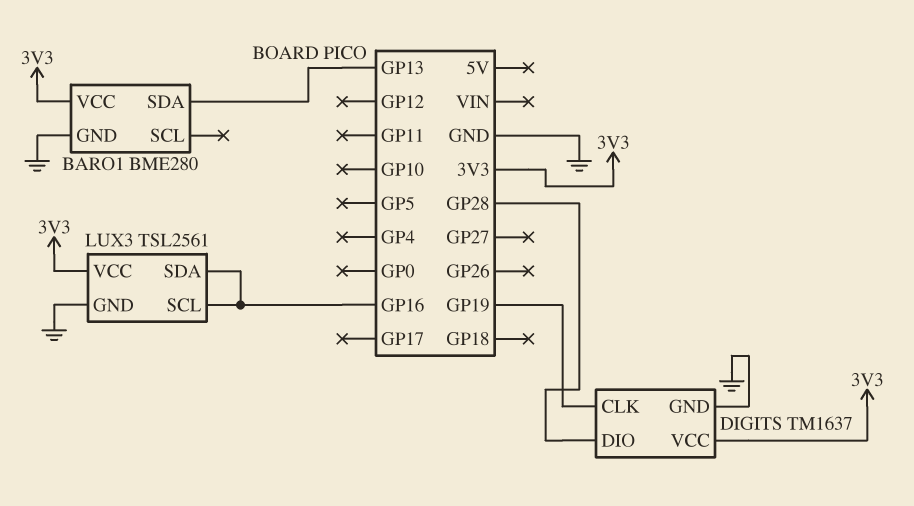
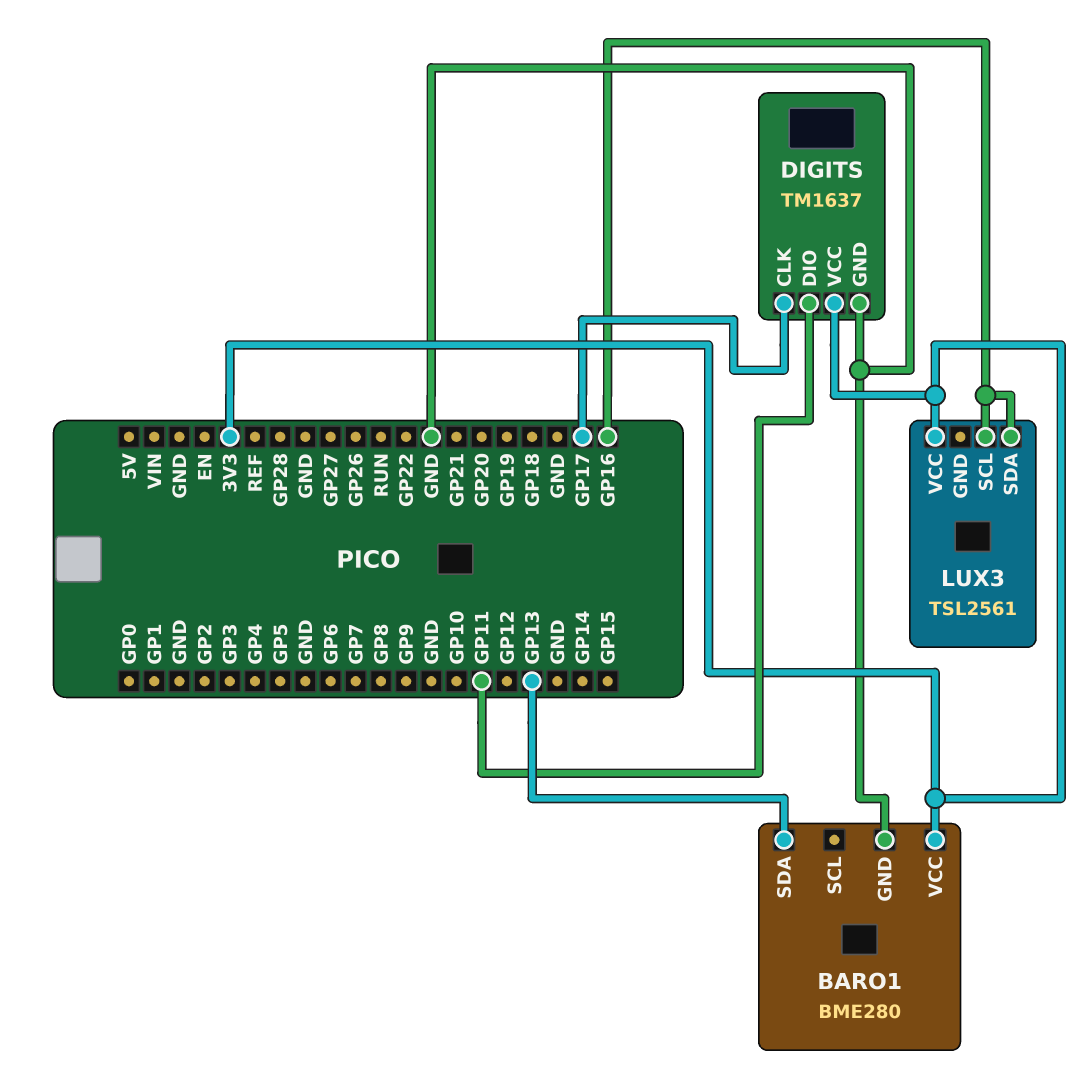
DIGITS pin CLK: GP19 -> GP17
DIGITS pin DIO: GP28 -> GP11
LUX3 pin GND: GND -> none

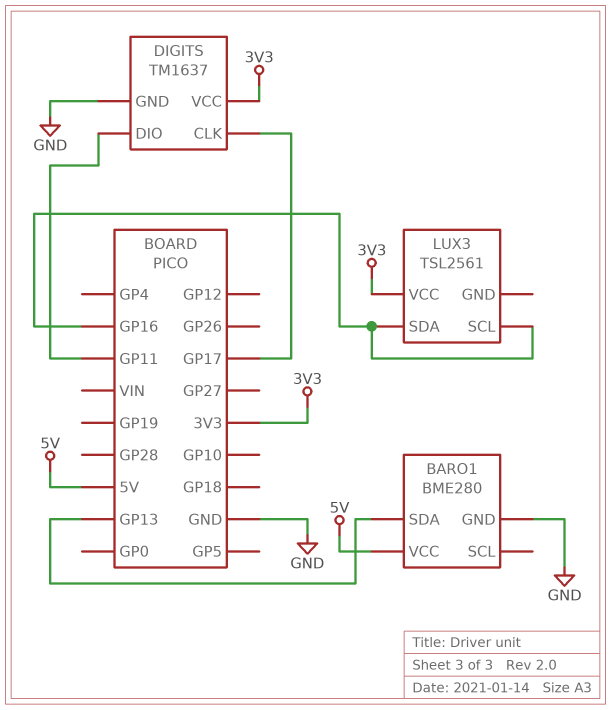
BARO1 pin VCC: 3V3 -> 5V

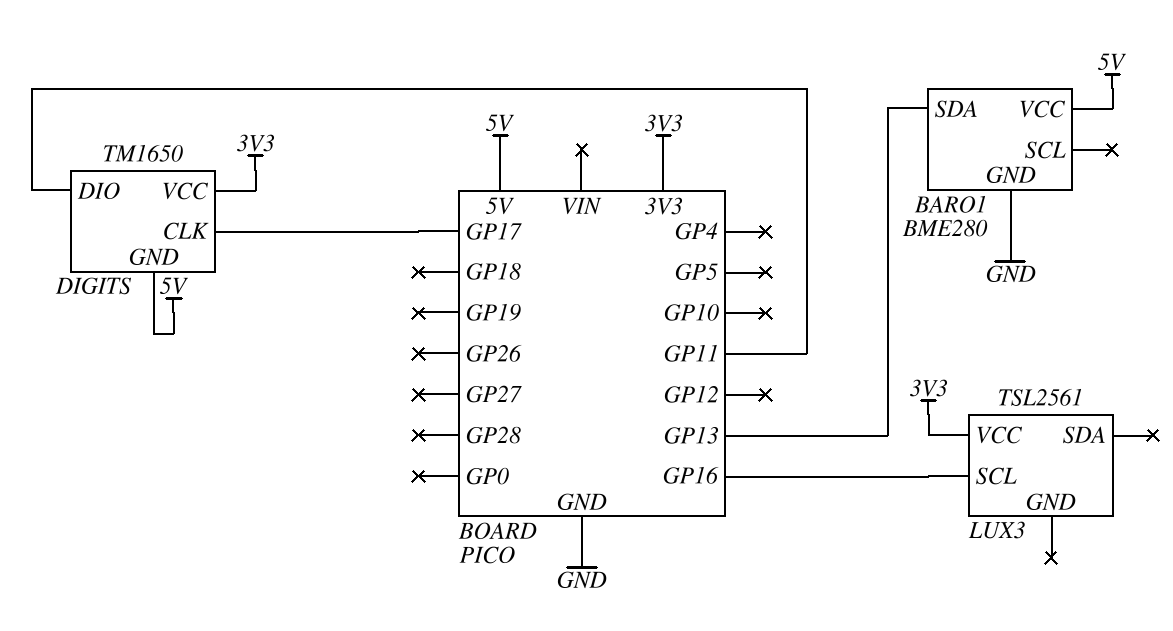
DIGITS: TM1637 -> TM1650
DIGITS pin GND: GND -> 5V
LUX3 pin SDA: GP16 -> none

